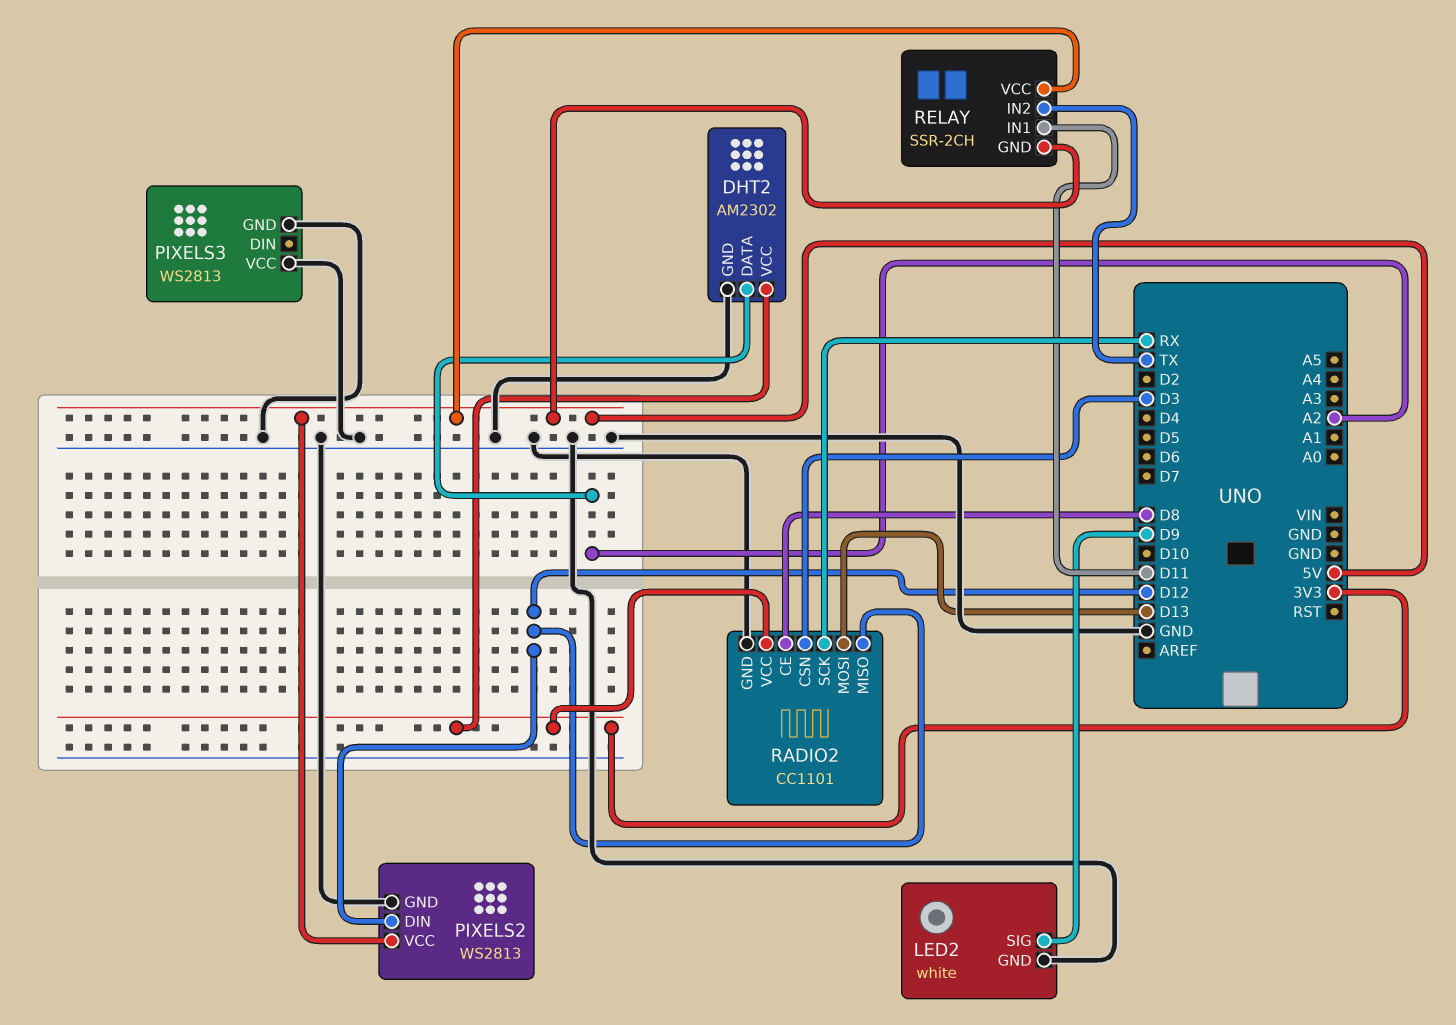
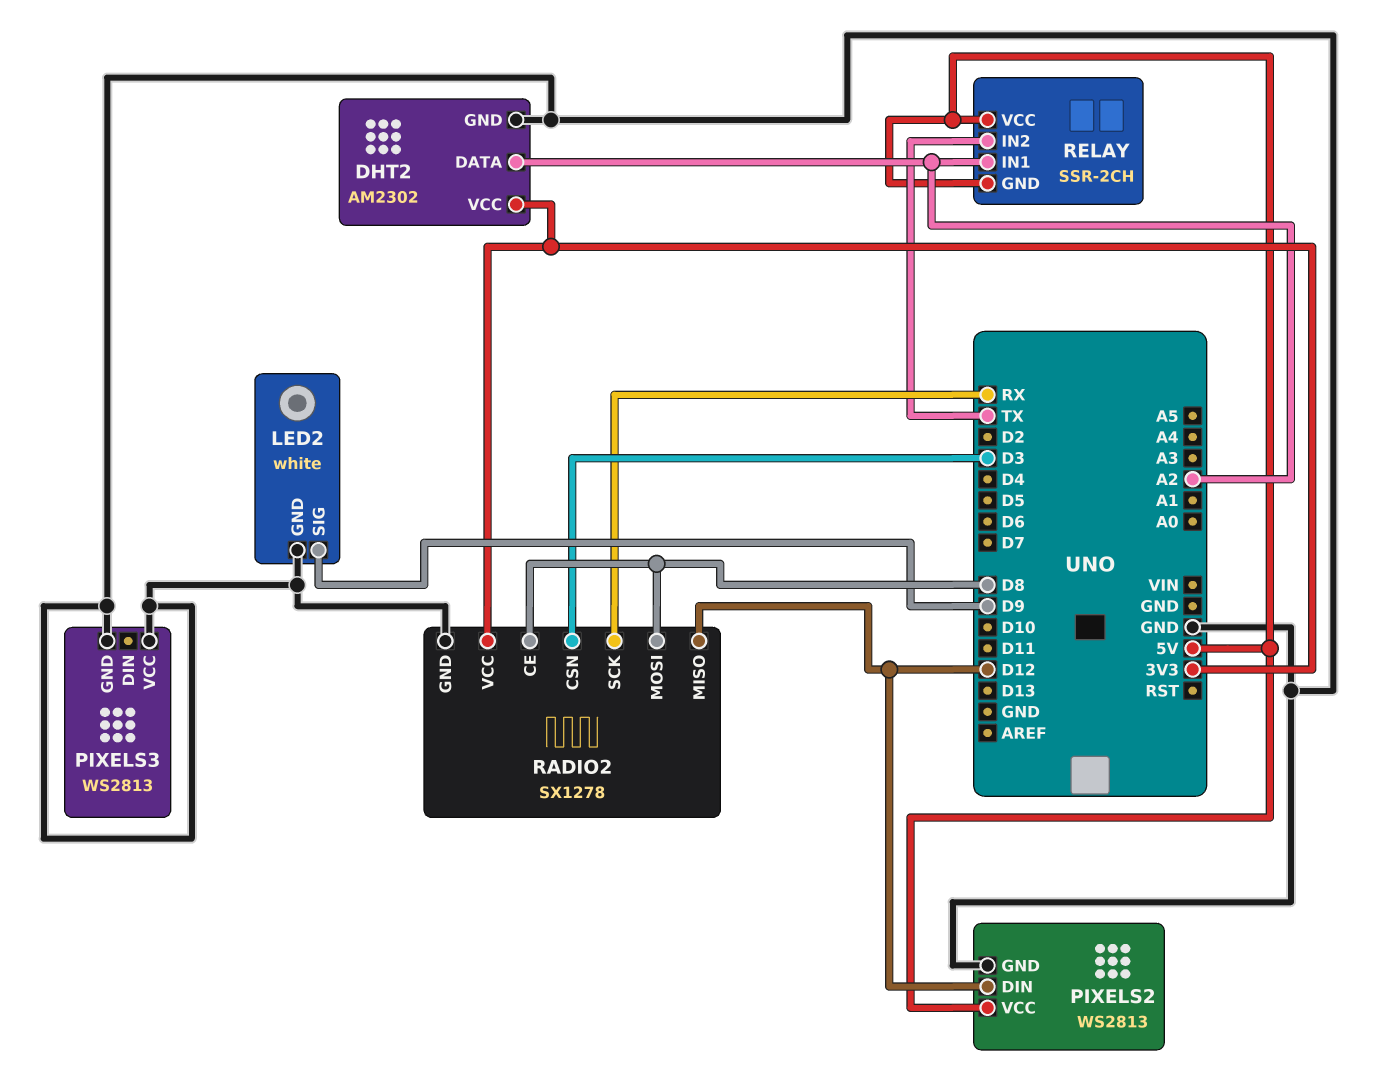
RADIO2: CC1101 -> SX1278
RADIO2 pin MOSI: D13 -> D8
RELAY pin IN1: D11 -> A2

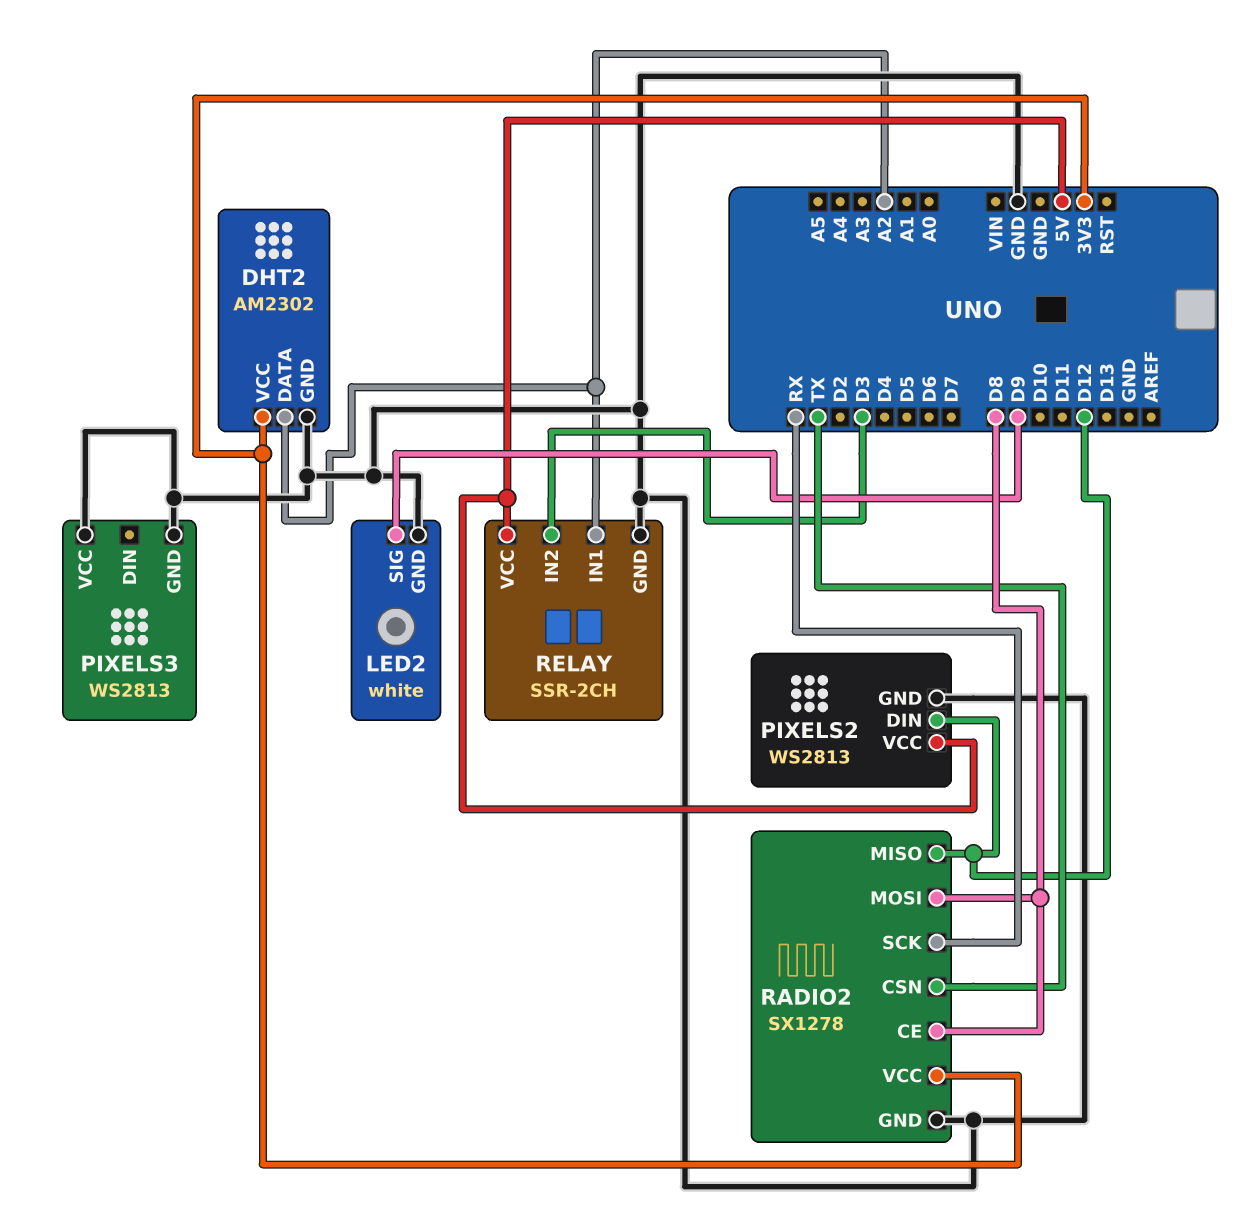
RADIO2 pin CSN: D3 -> TX
RELAY pin GND: 5V -> GND
RELAY pin IN2: TX -> D3

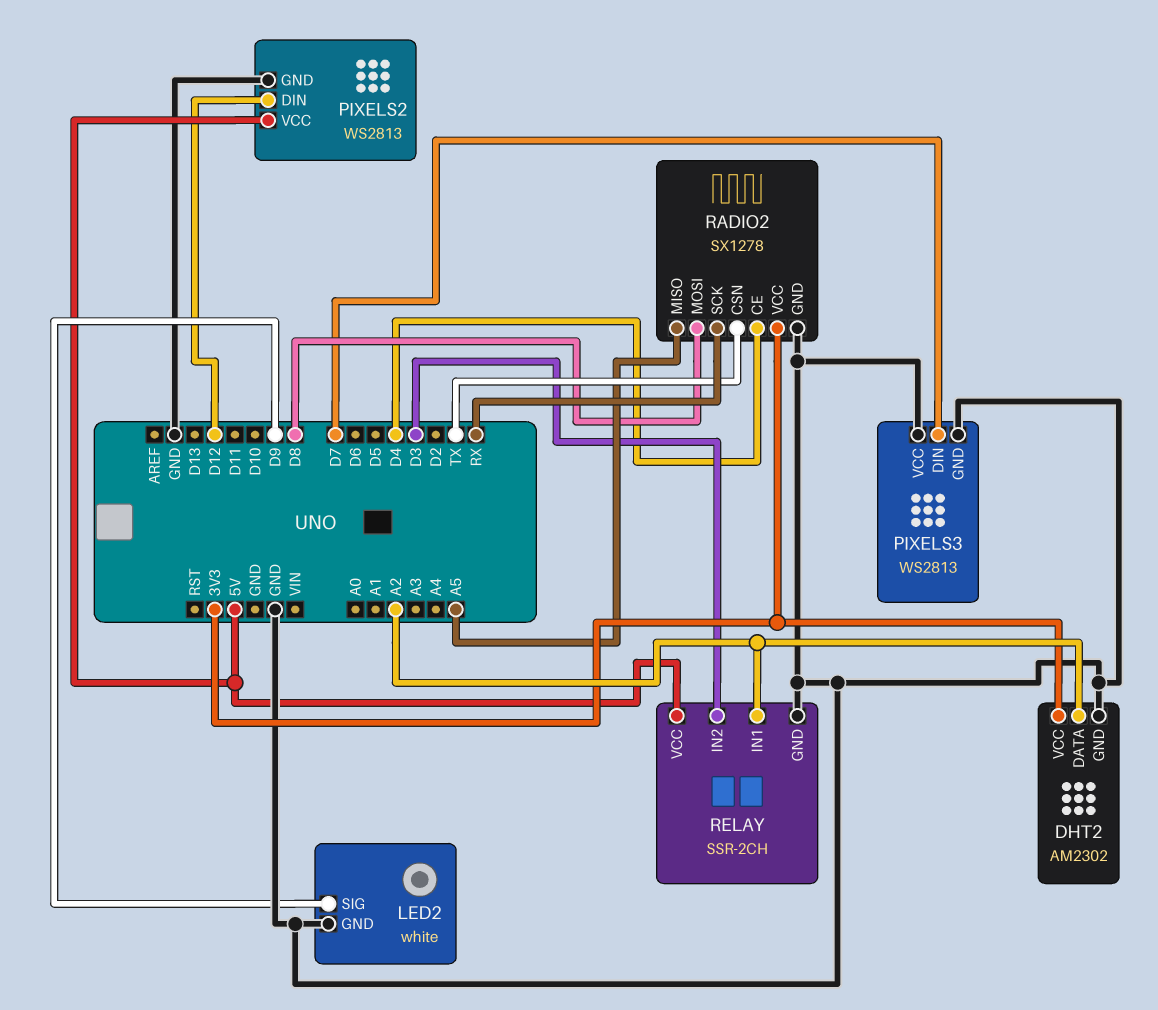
PIXELS3 pin DIN: none -> D7
RADIO2 pin CE: D8 -> D4
RADIO2 pin MISO: D12 -> A5

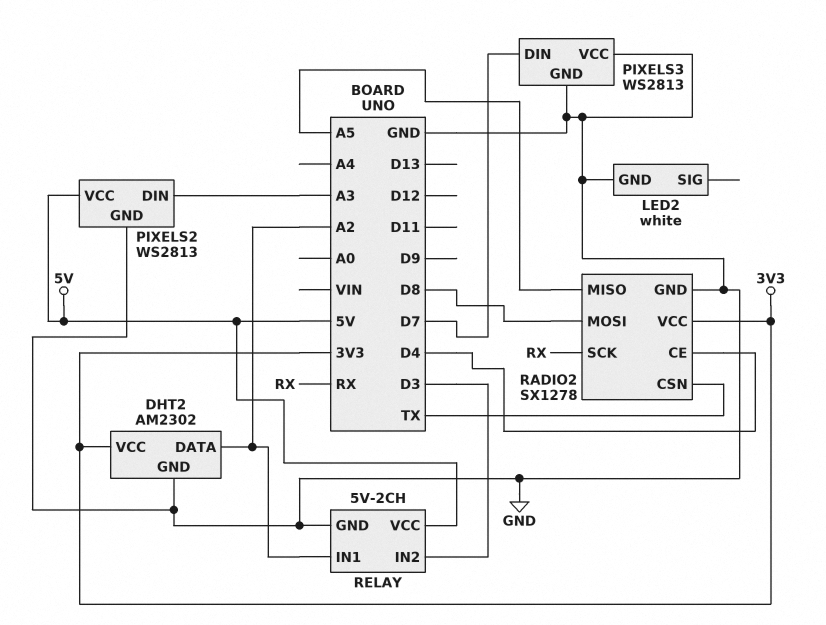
LED2 pin SIG: D9 -> none
PIXELS2 pin DIN: D12 -> A3
RELAY: SSR-2CH -> 5V-2CH

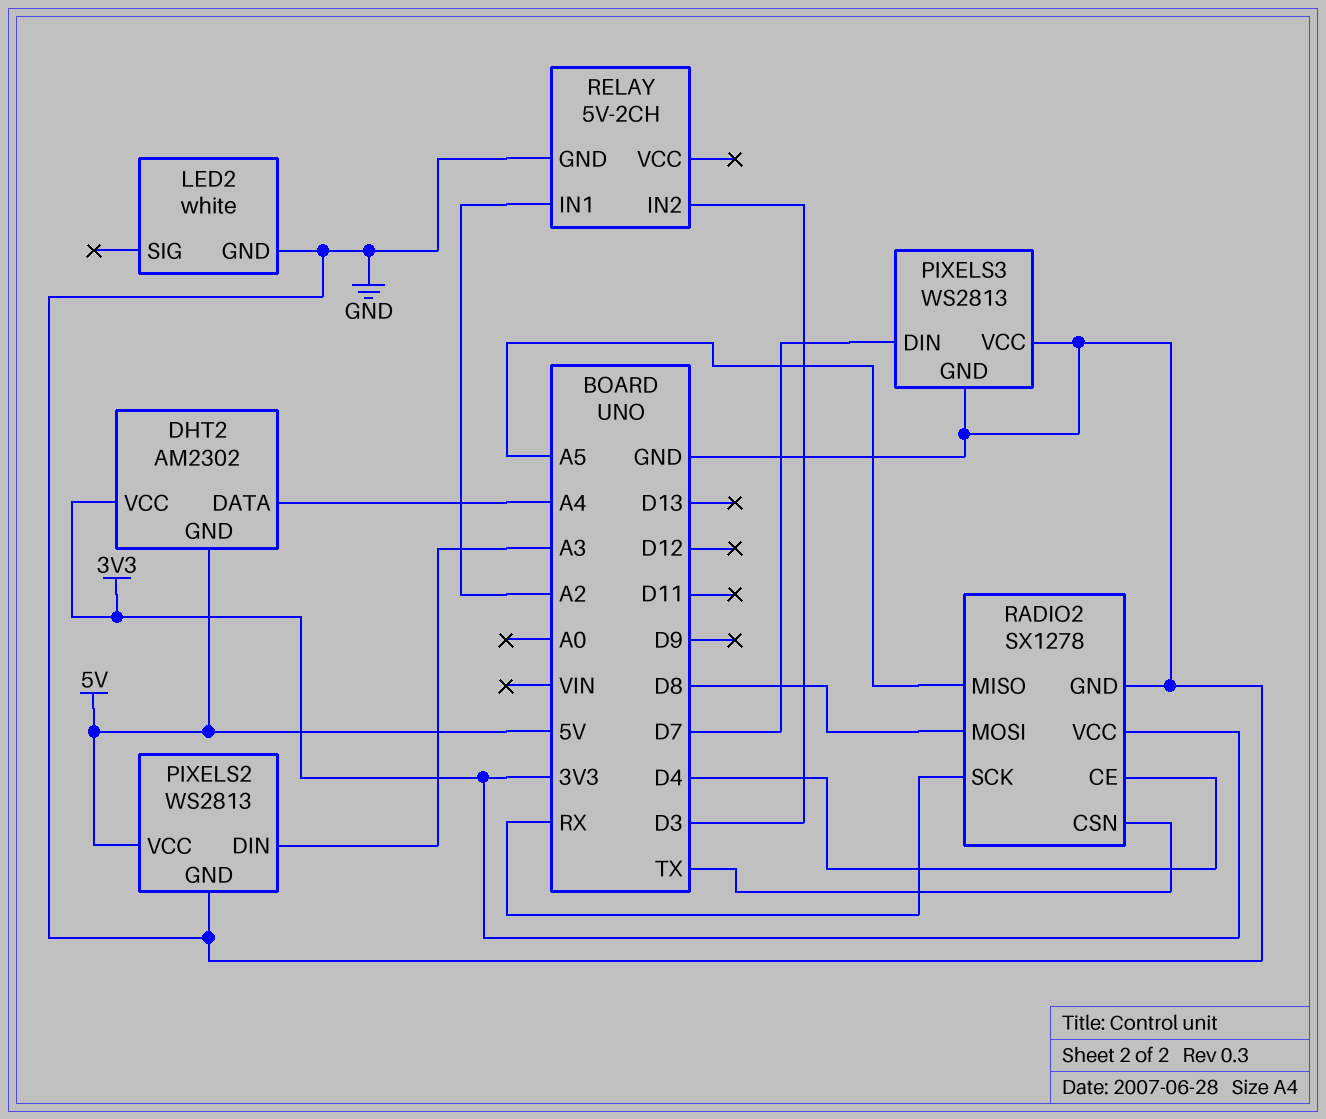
DHT2 pin DATA: A2 -> A4
DHT2 pin GND: GND -> 5V
RELAY pin VCC: 5V -> none

